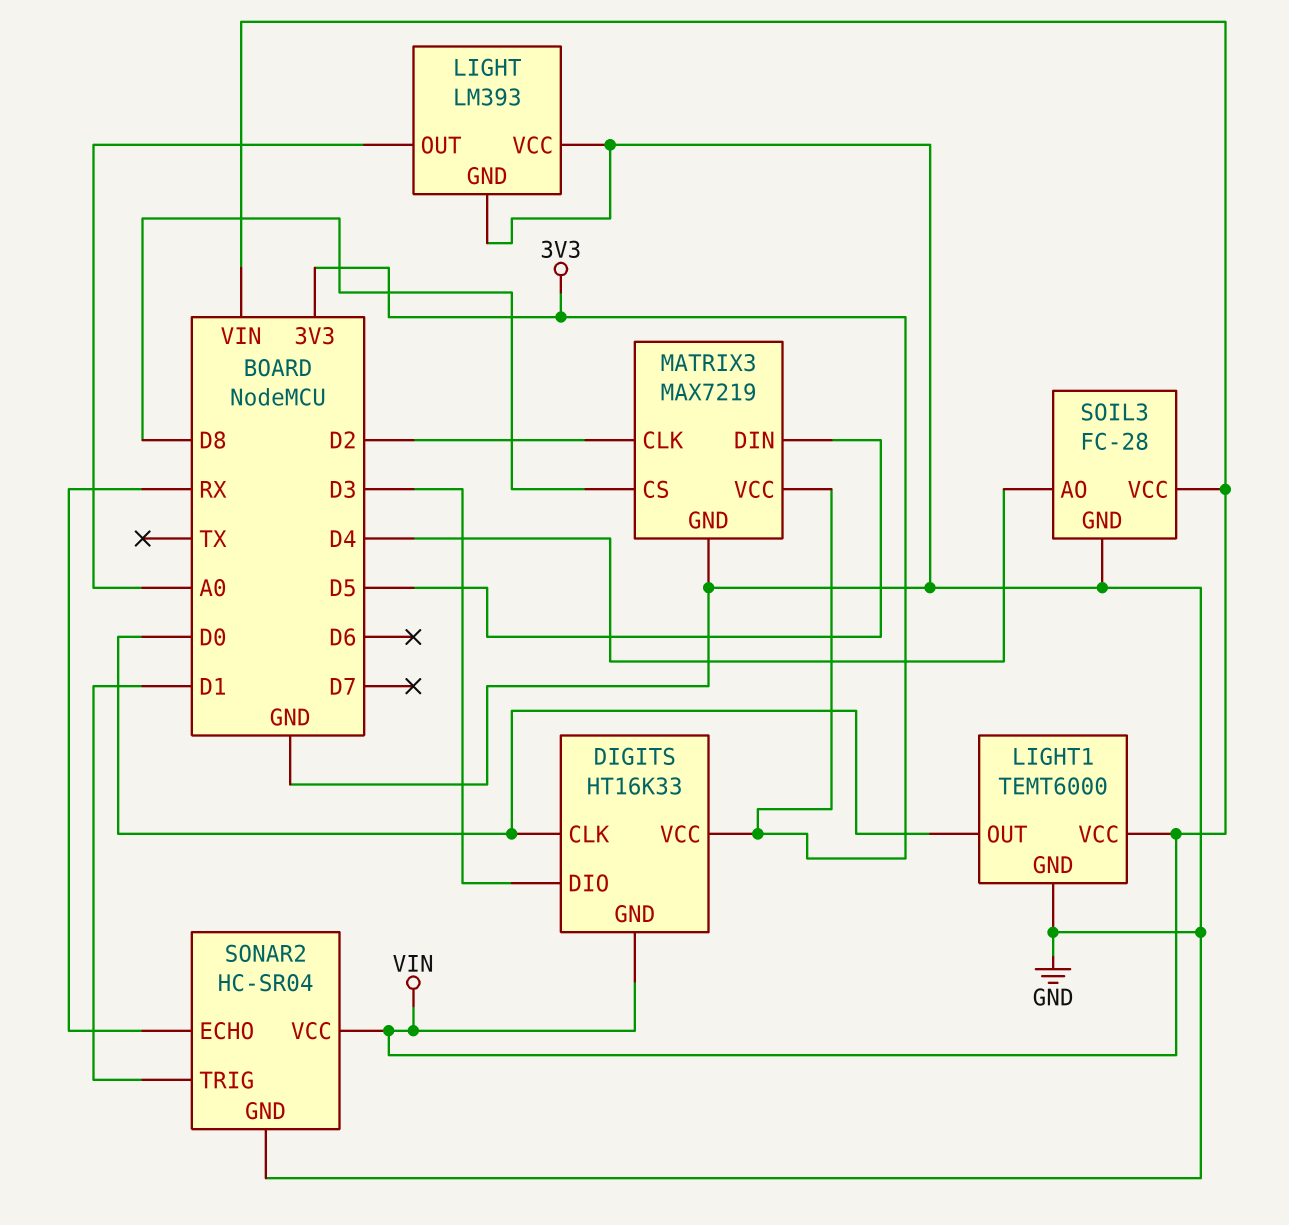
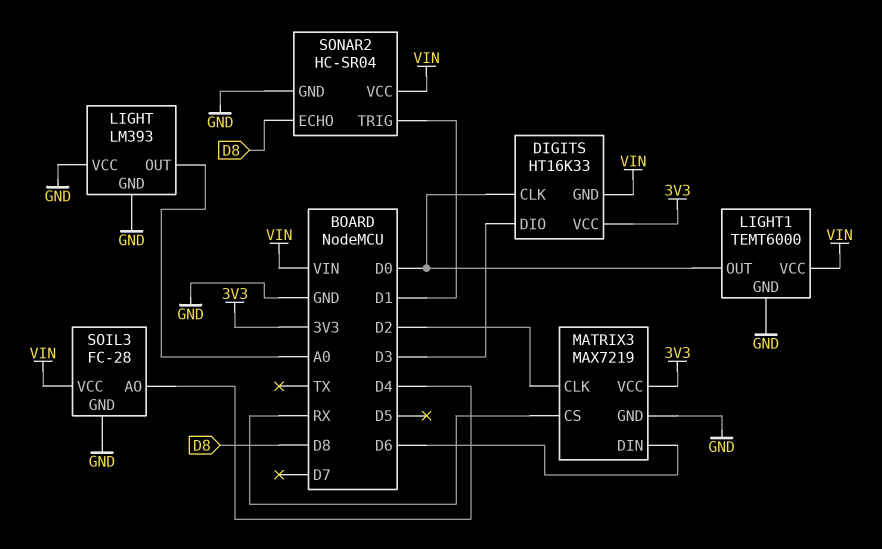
MATRIX3 pin CS: D8 -> RX
MATRIX3 pin DIN: D5 -> D6
SONAR2 pin ECHO: RX -> D8

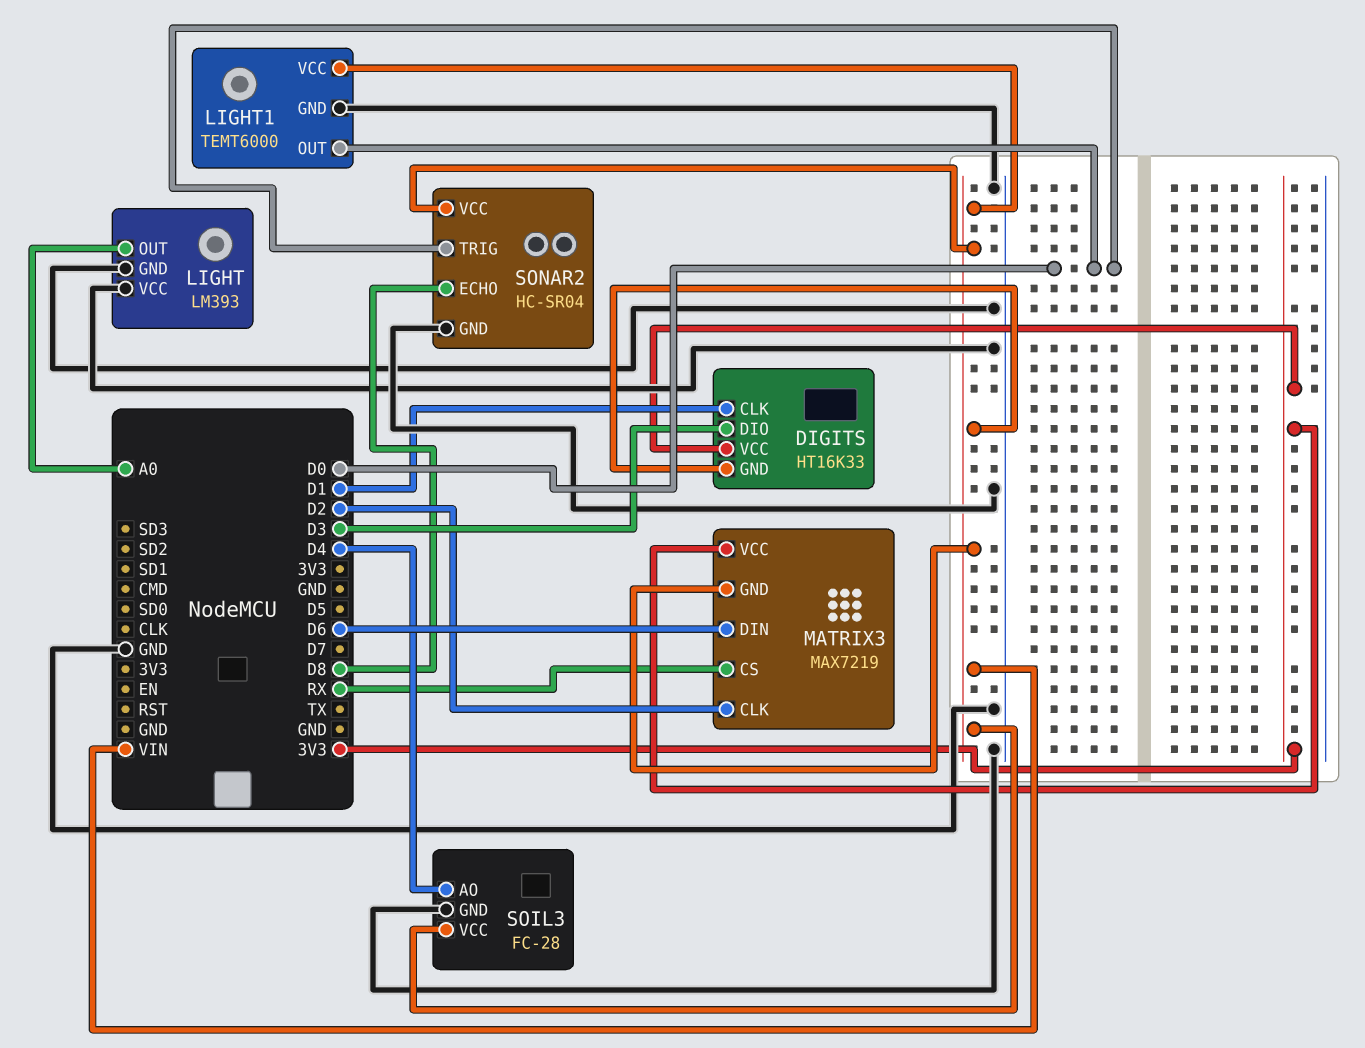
DIGITS pin CLK: D0 -> D1
MATRIX3 pin GND: GND -> VIN
SONAR2 pin TRIG: D1 -> D0

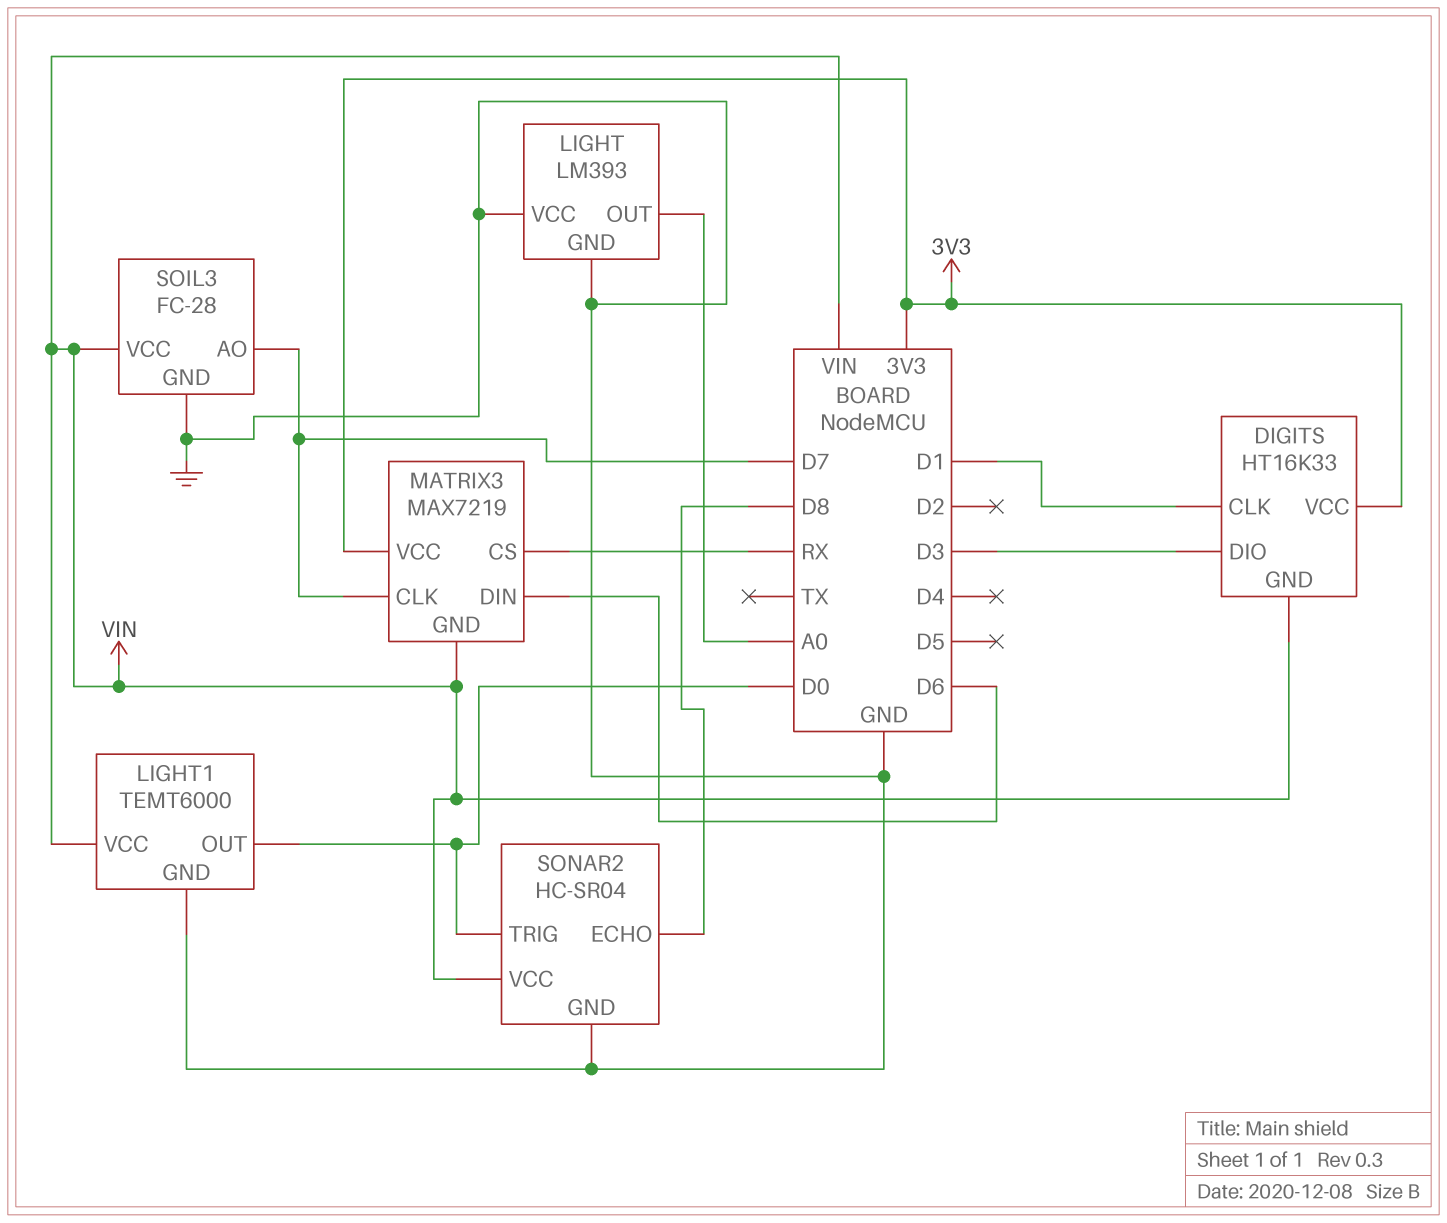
MATRIX3 pin CLK: D2 -> D7
SOIL3 pin AO: D4 -> D7

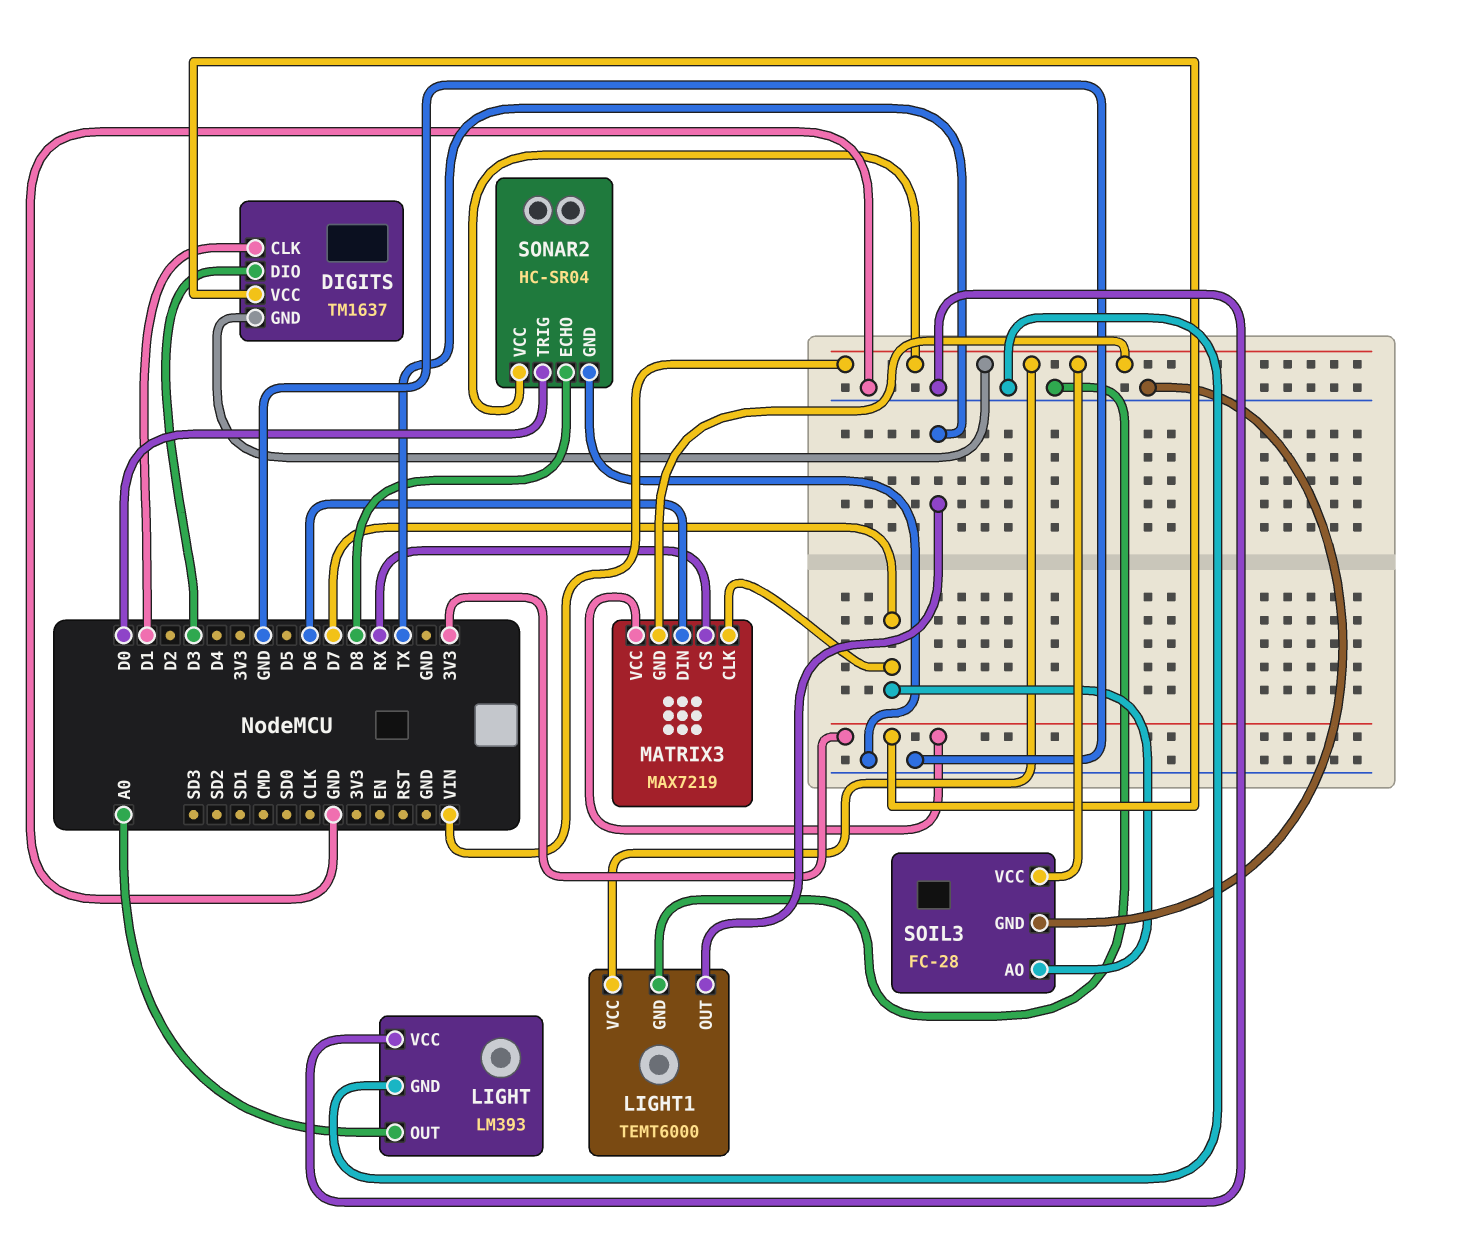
DIGITS: HT16K33 -> TM1637
LIGHT1 pin OUT: D0 -> TX

